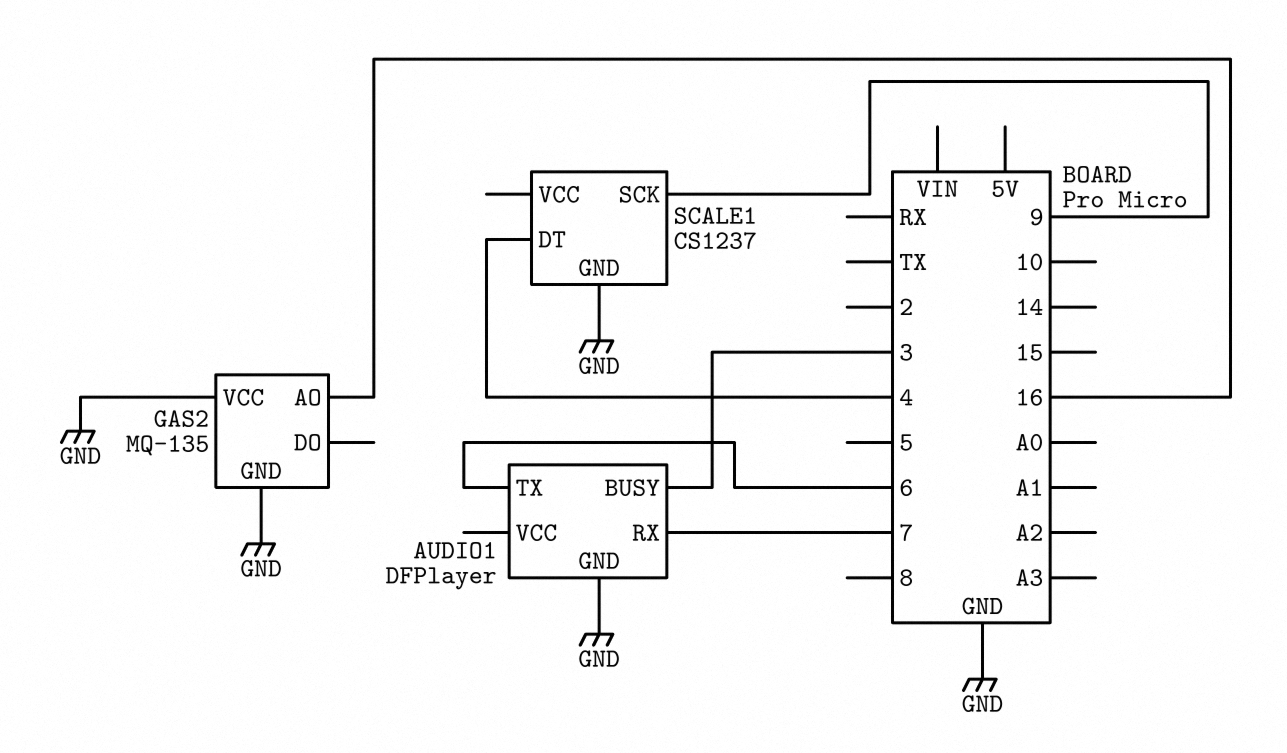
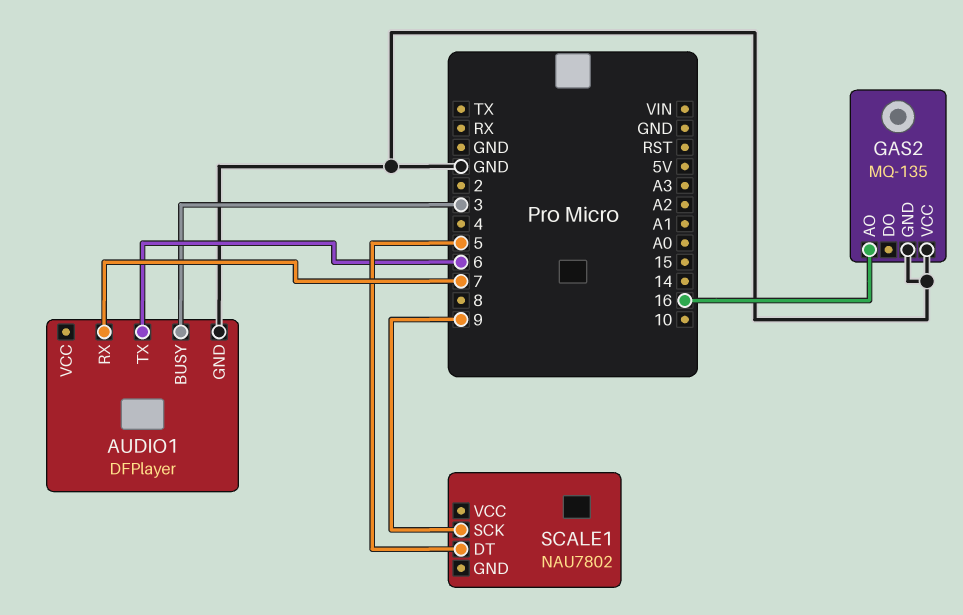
SCALE1: CS1237 -> NAU7802
SCALE1 pin DT: 4 -> 5
SCALE1 pin GND: GND -> none

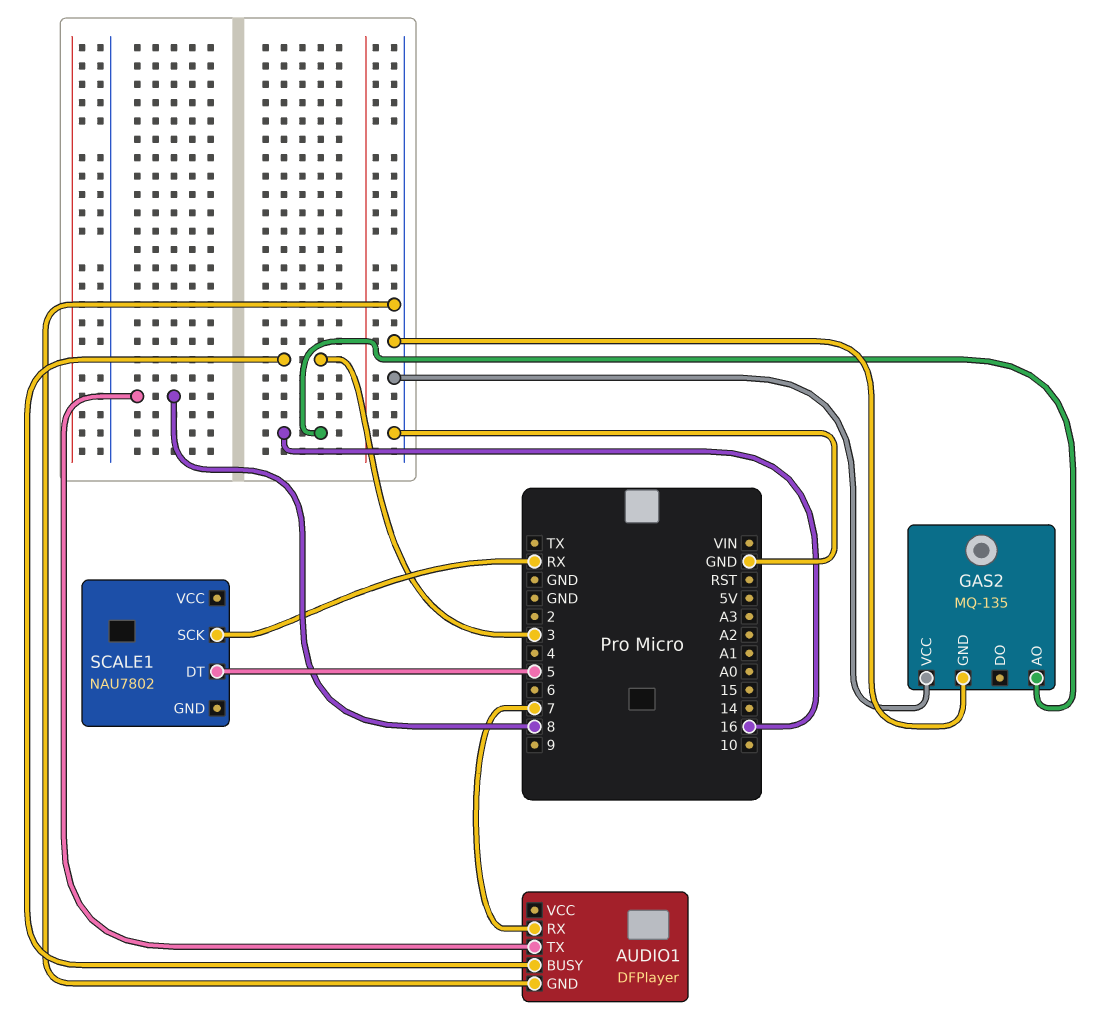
AUDIO1 pin TX: 6 -> 8
SCALE1 pin SCK: 9 -> RX

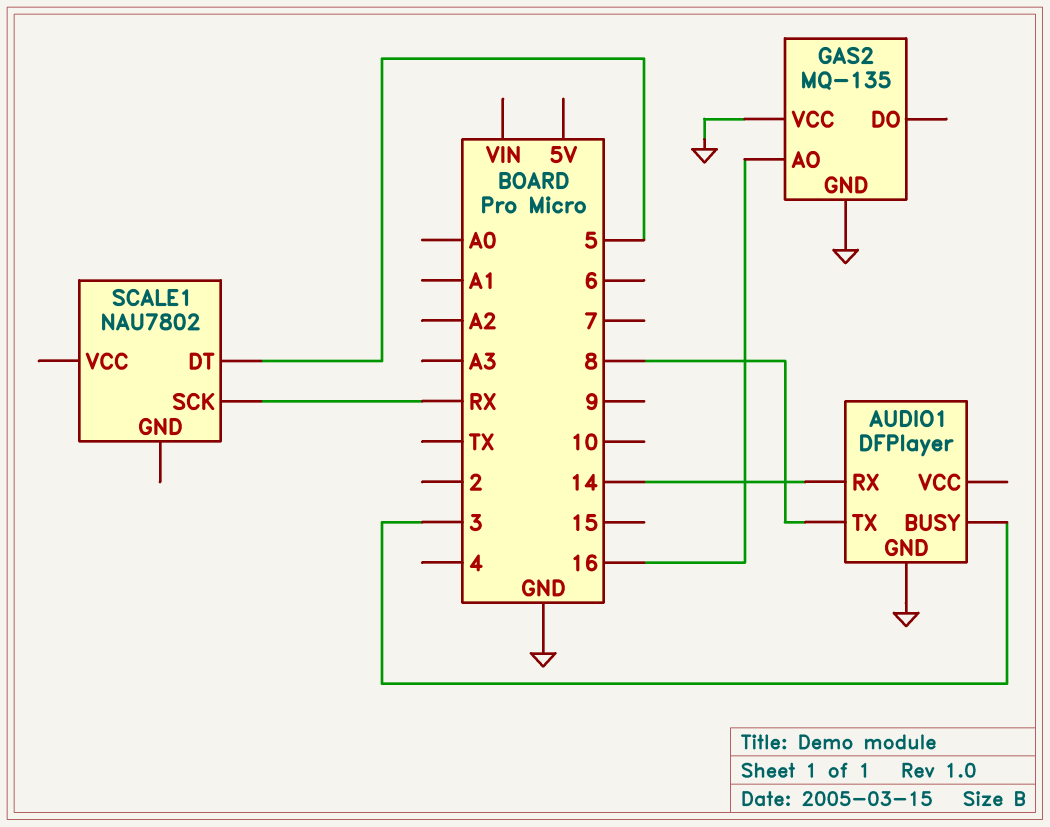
AUDIO1 pin RX: 7 -> 14

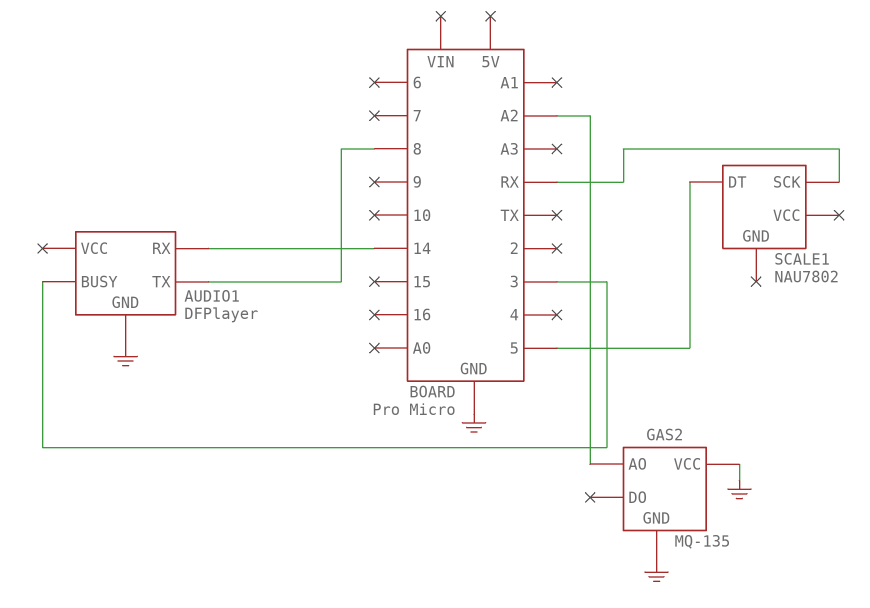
GAS2 pin AO: 16 -> A2

